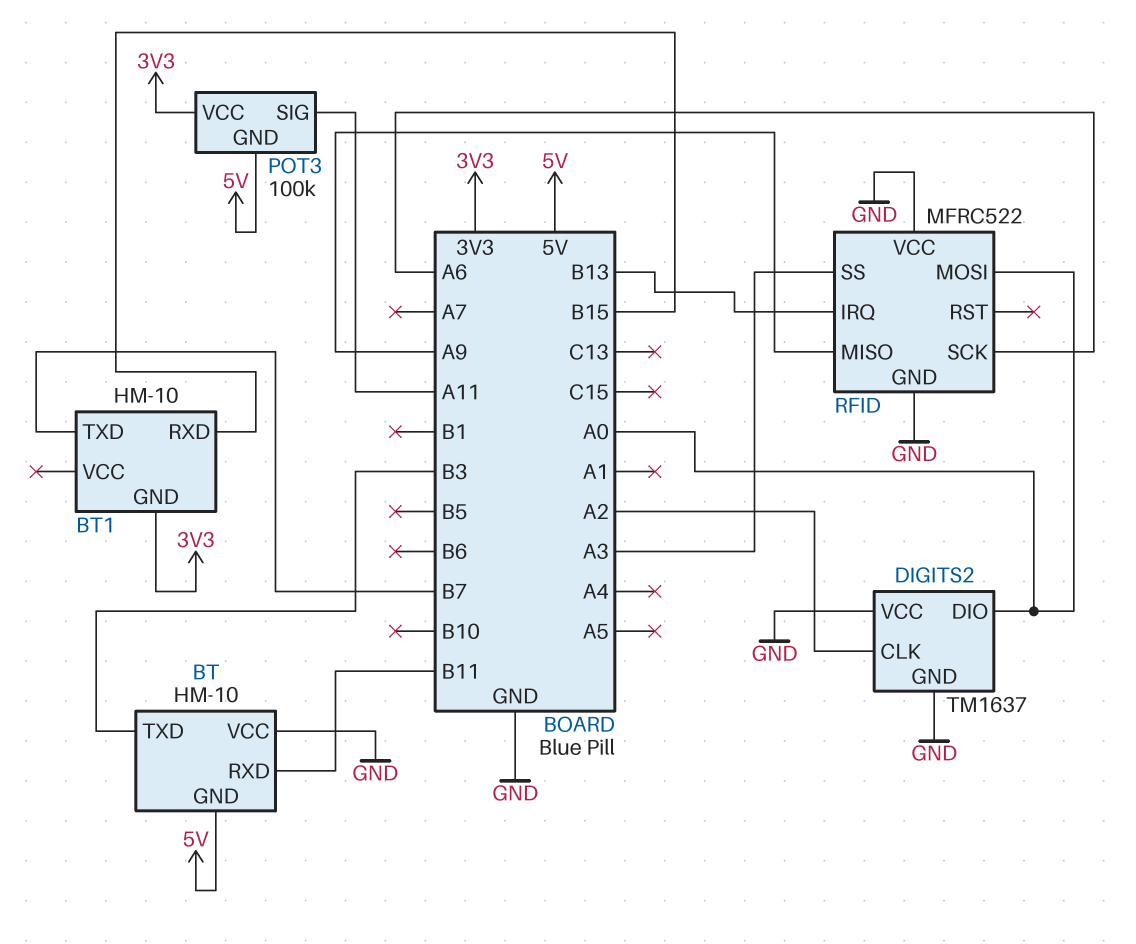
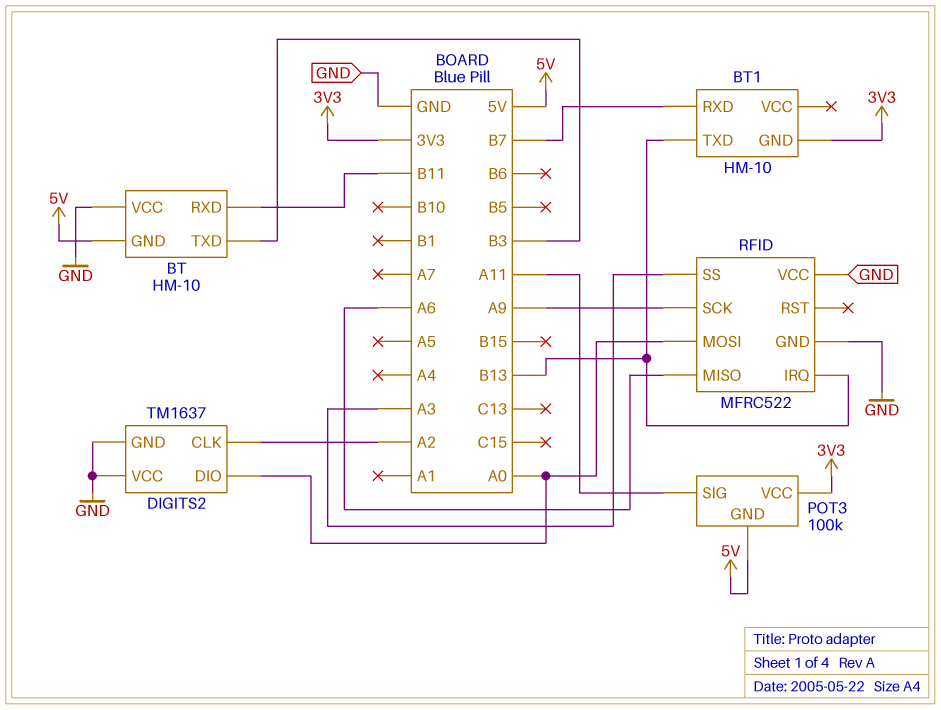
BT1 pin RXD: B15 -> B7
BT1 pin TXD: B7 -> B13
RFID pin MISO: A9 -> A6
RFID pin SCK: A6 -> A9

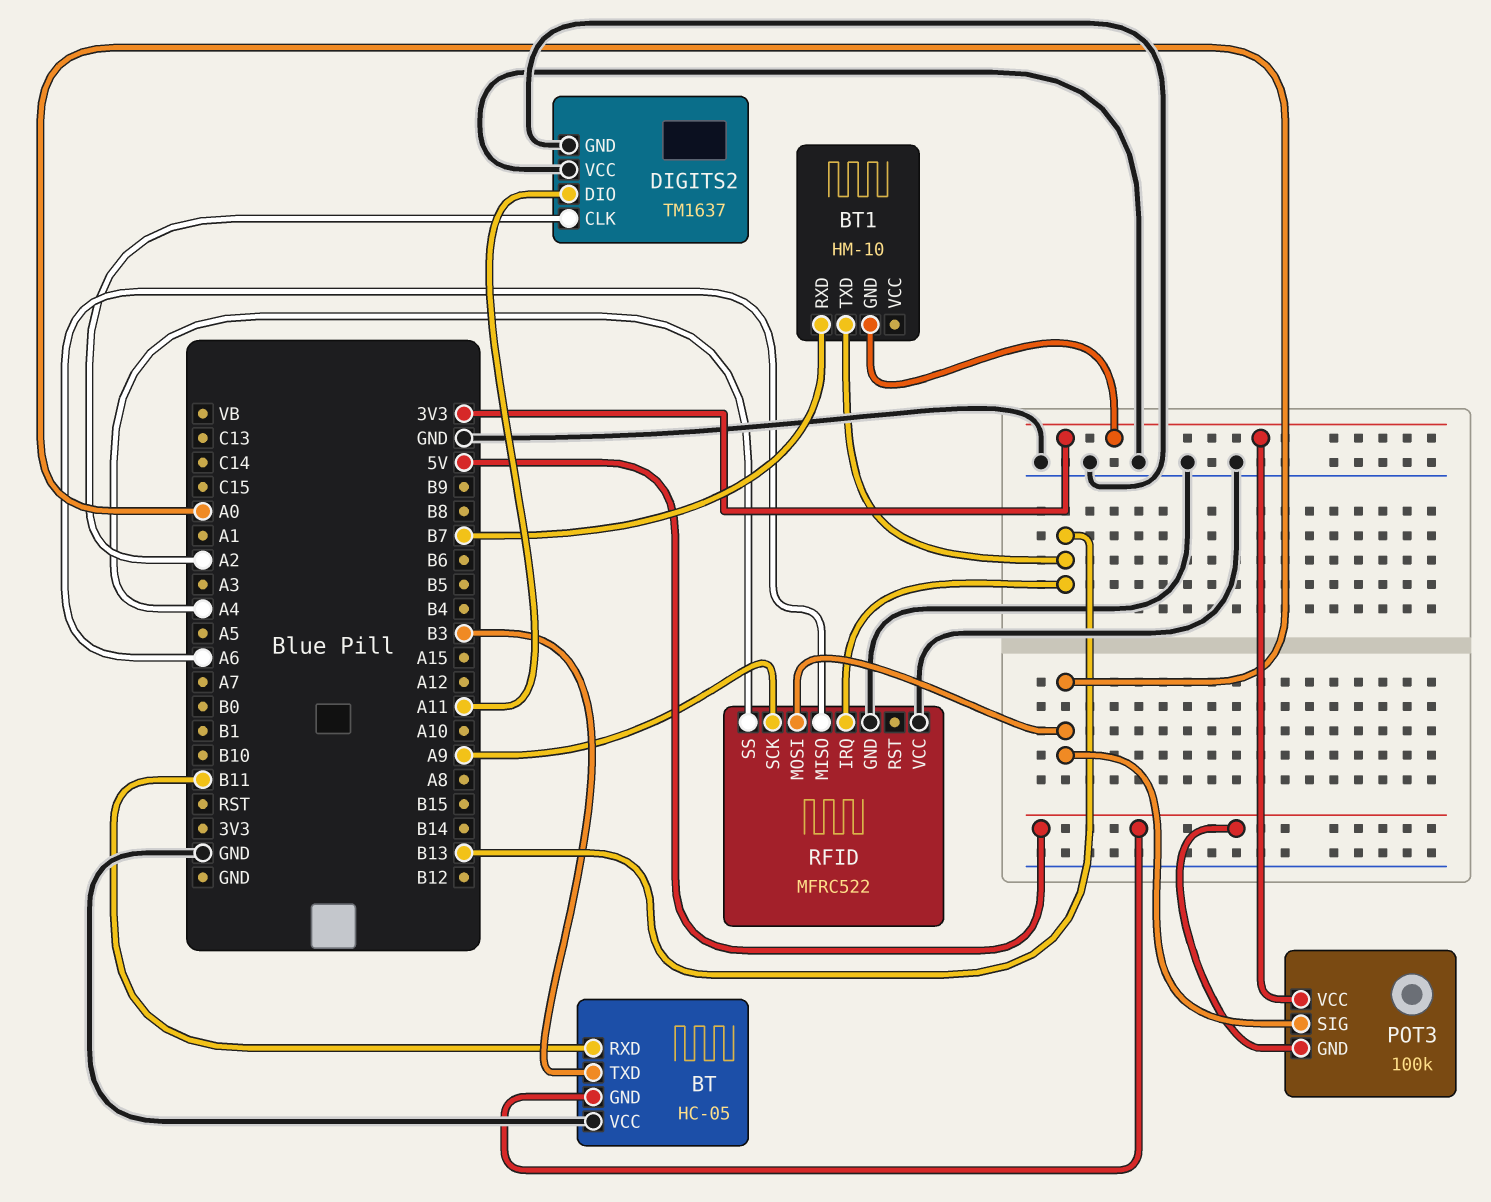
BT: HM-10 -> HC-05
DIGITS2 pin DIO: A0 -> A11
POT3 pin SIG: A11 -> A0
RFID pin SS: A3 -> A4

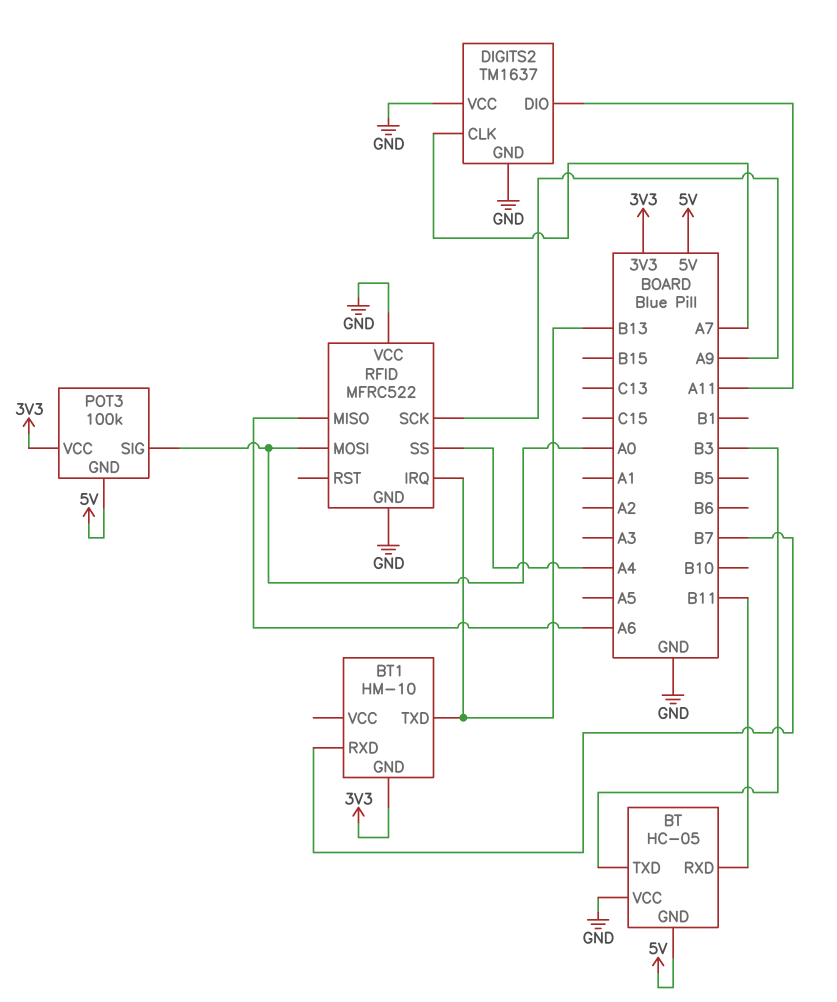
DIGITS2 pin CLK: A2 -> A7

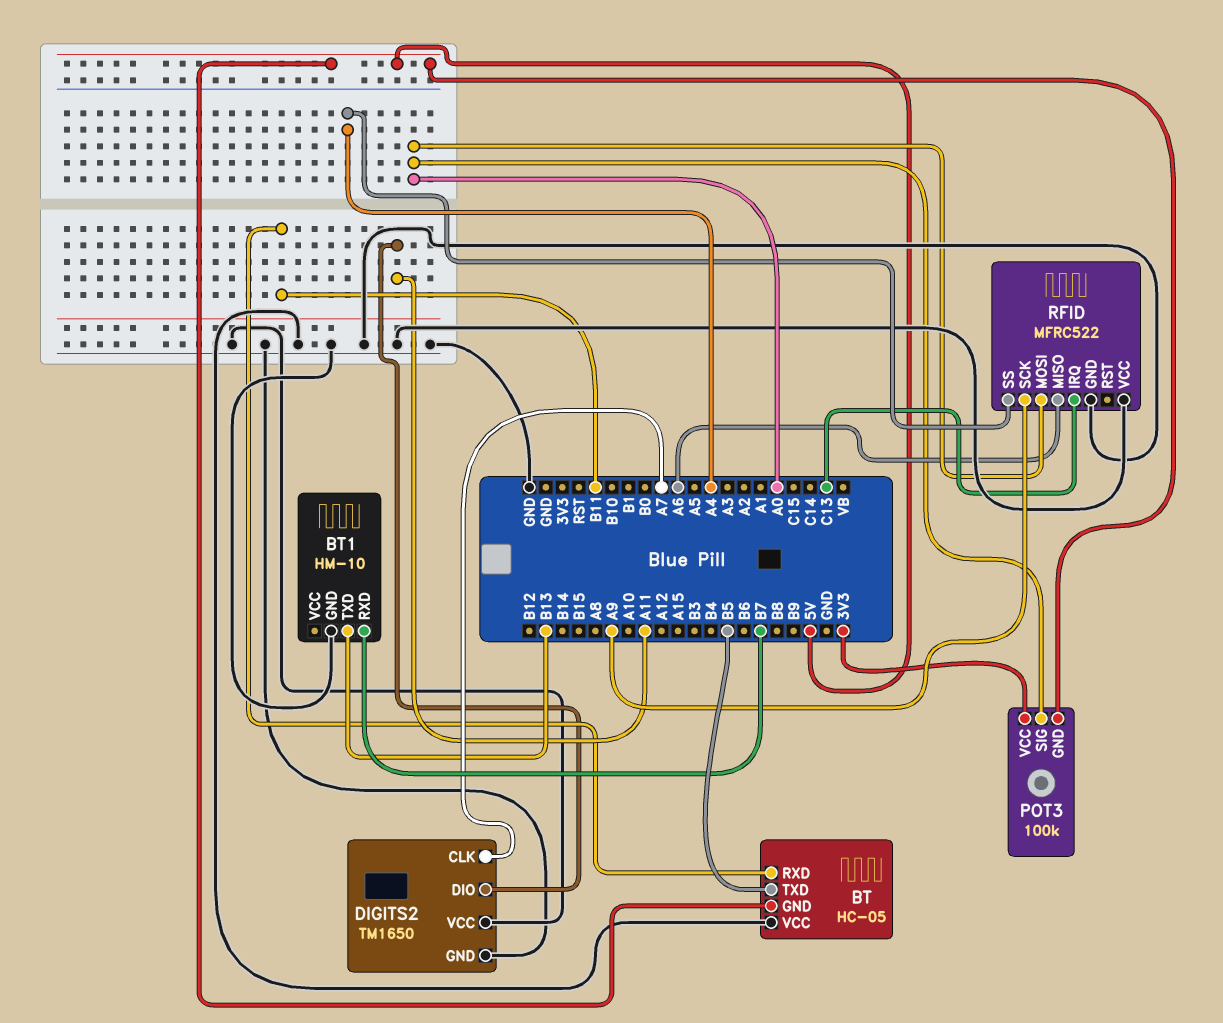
BT pin TXD: B3 -> B5
BT1 pin GND: 3V3 -> GND
DIGITS2: TM1637 -> TM1650
RFID pin IRQ: B13 -> C13

